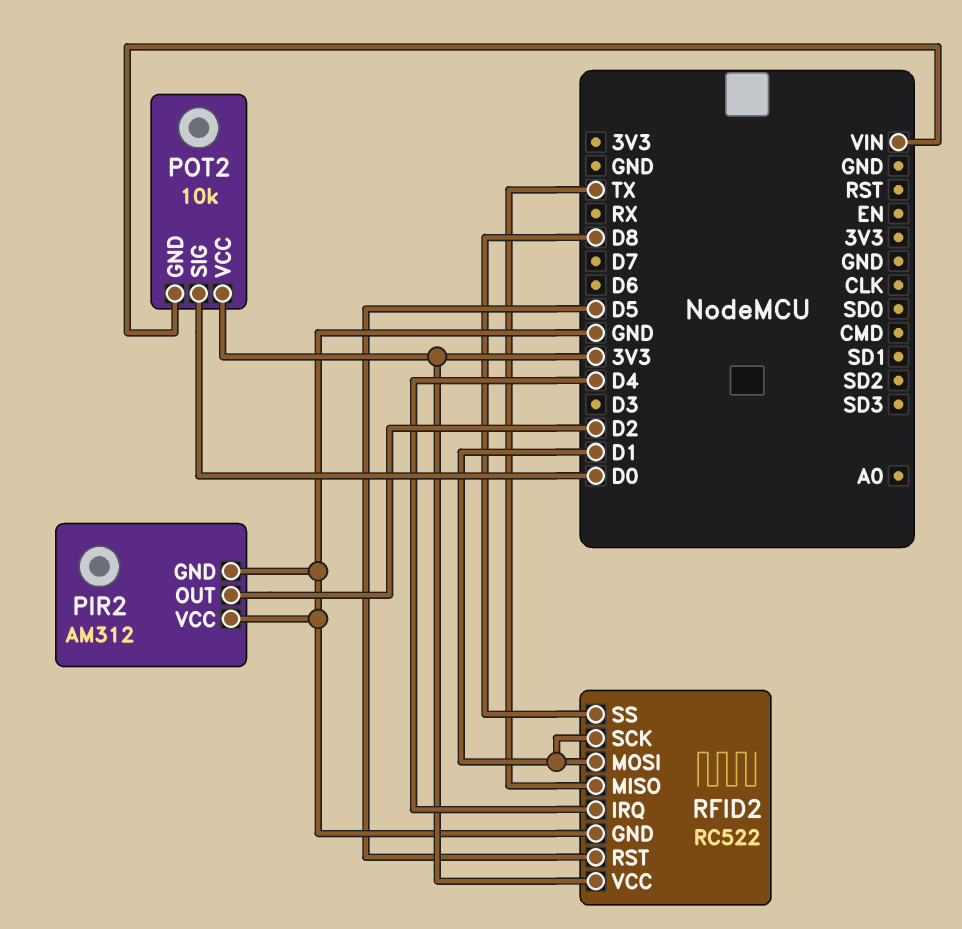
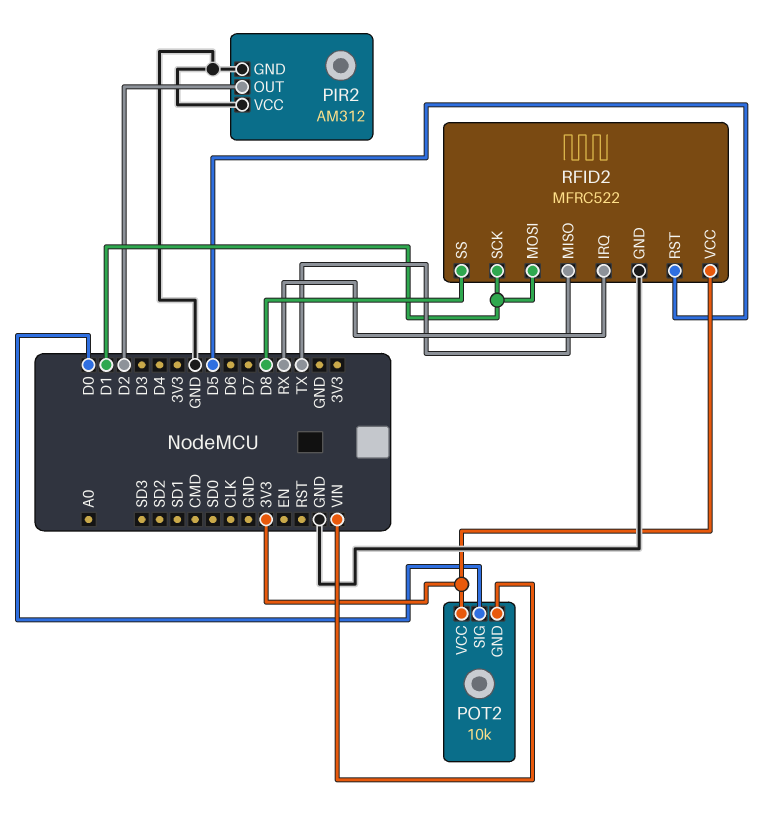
RFID2: RC522 -> MFRC522
RFID2 pin IRQ: D4 -> RX

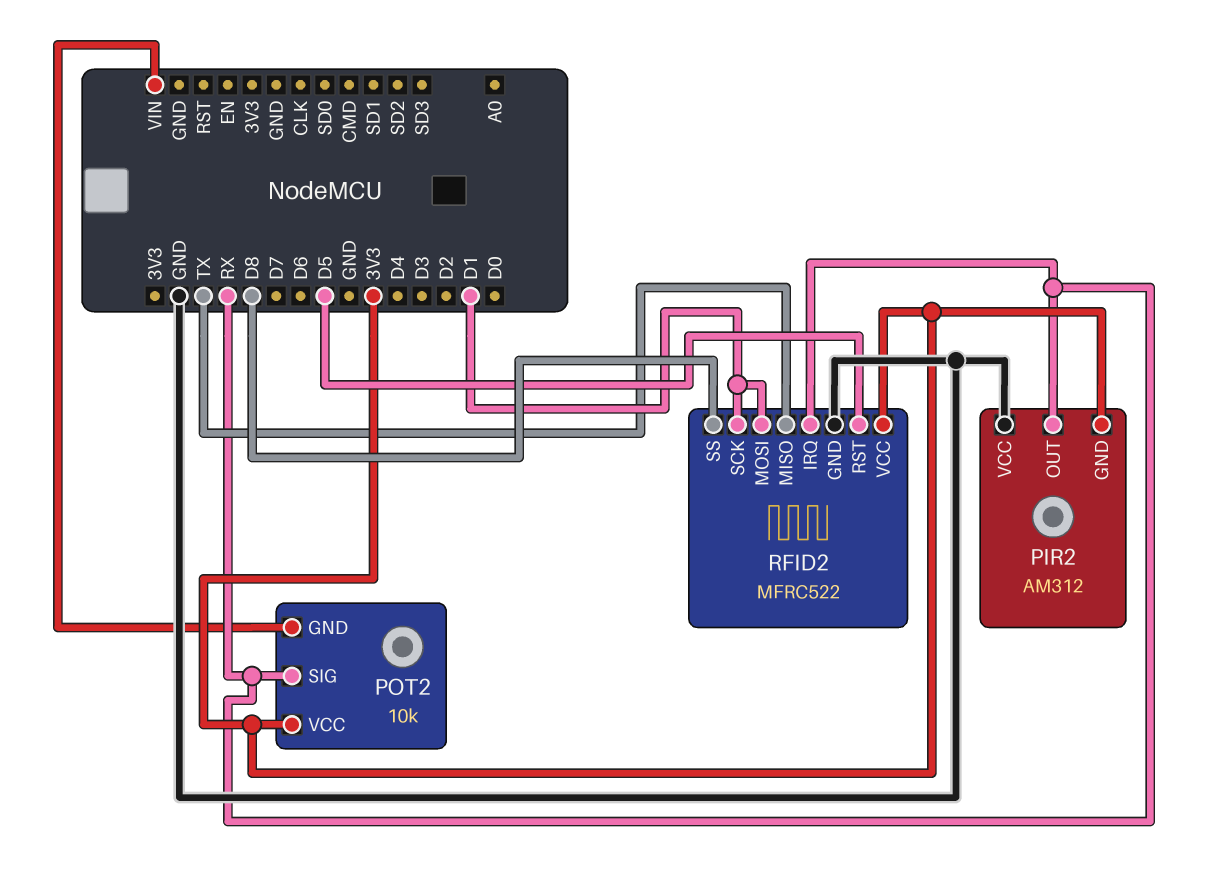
PIR2 pin GND: GND -> 3V3
PIR2 pin OUT: D2 -> RX
POT2 pin SIG: D0 -> RX

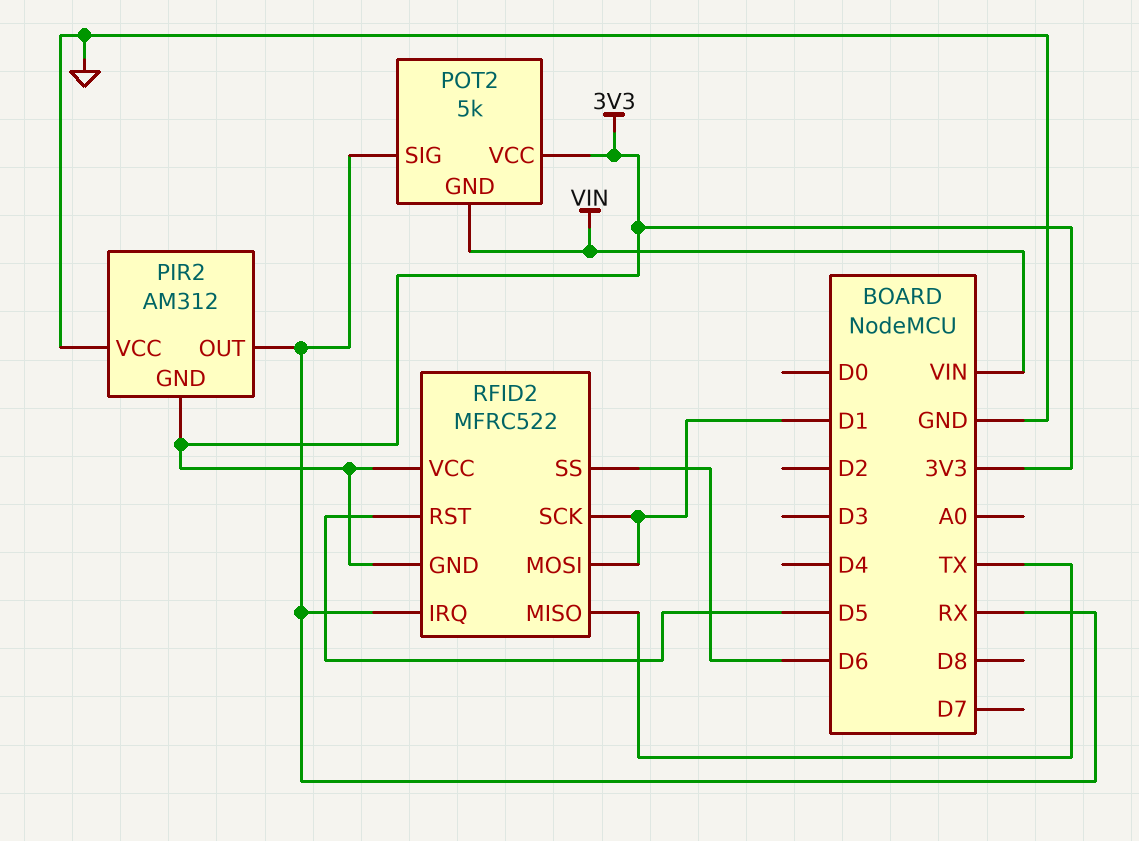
POT2: 10k -> 5k
RFID2 pin GND: GND -> 3V3
RFID2 pin SS: D8 -> D6

